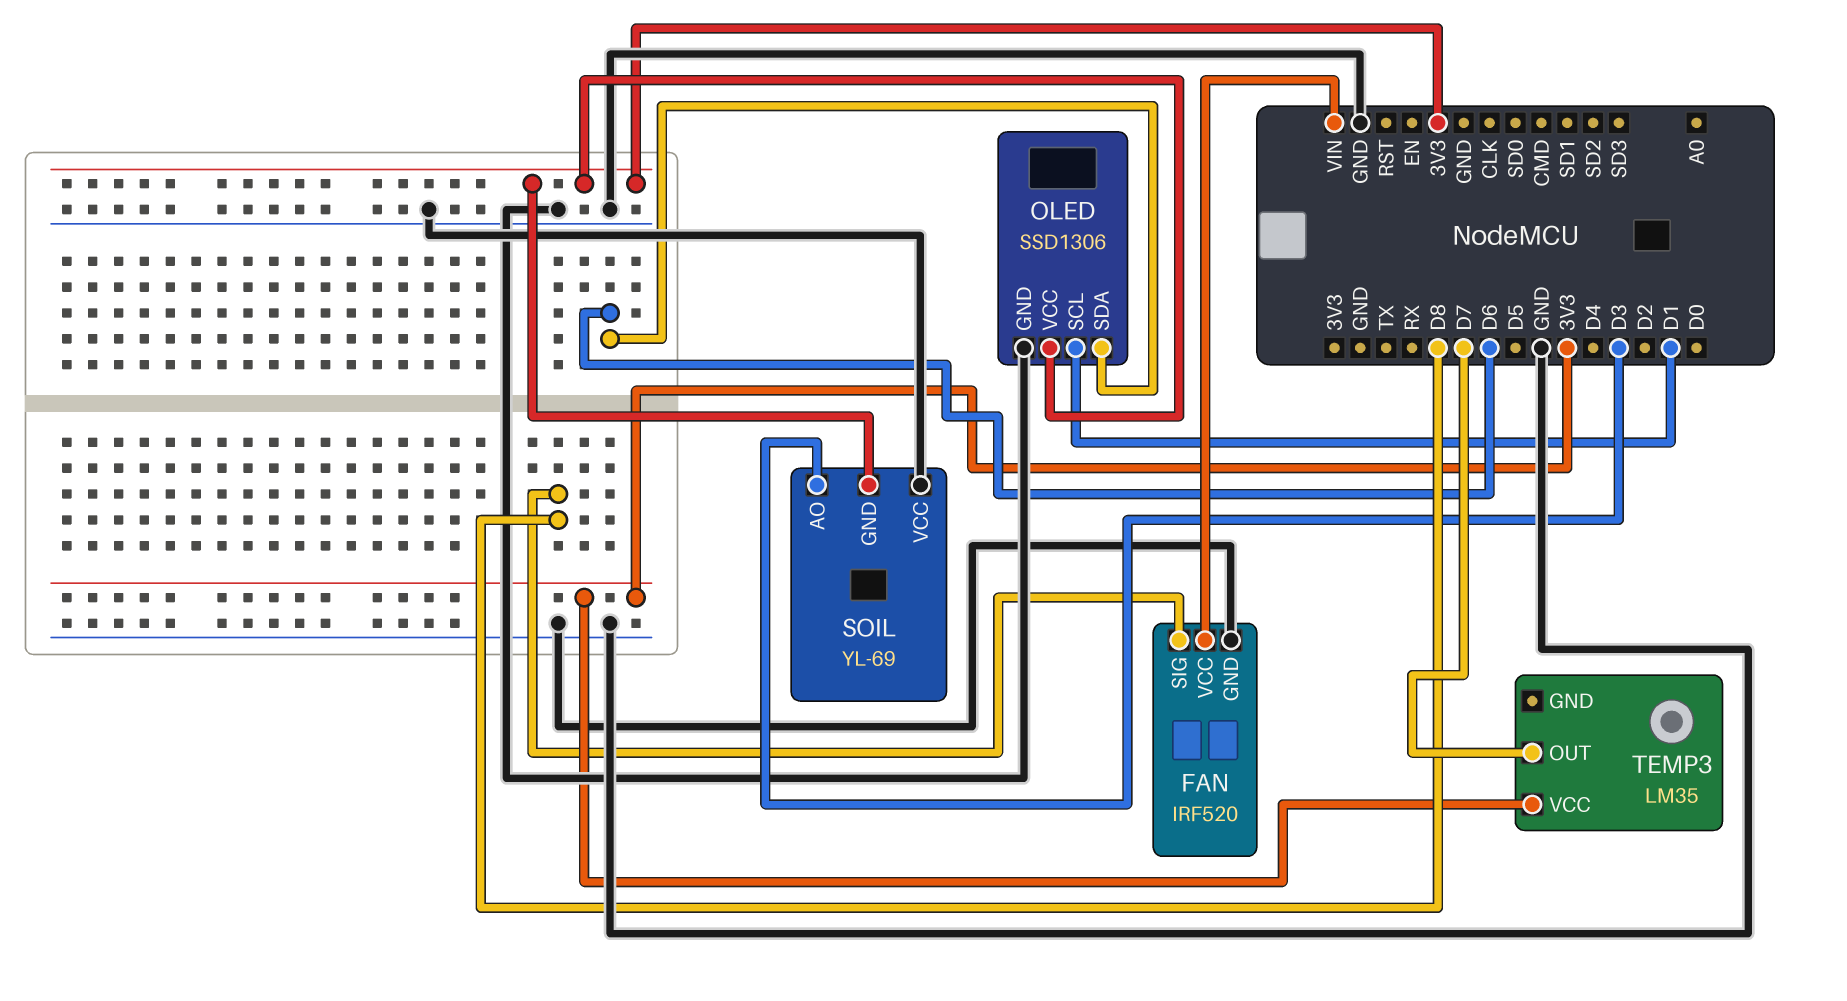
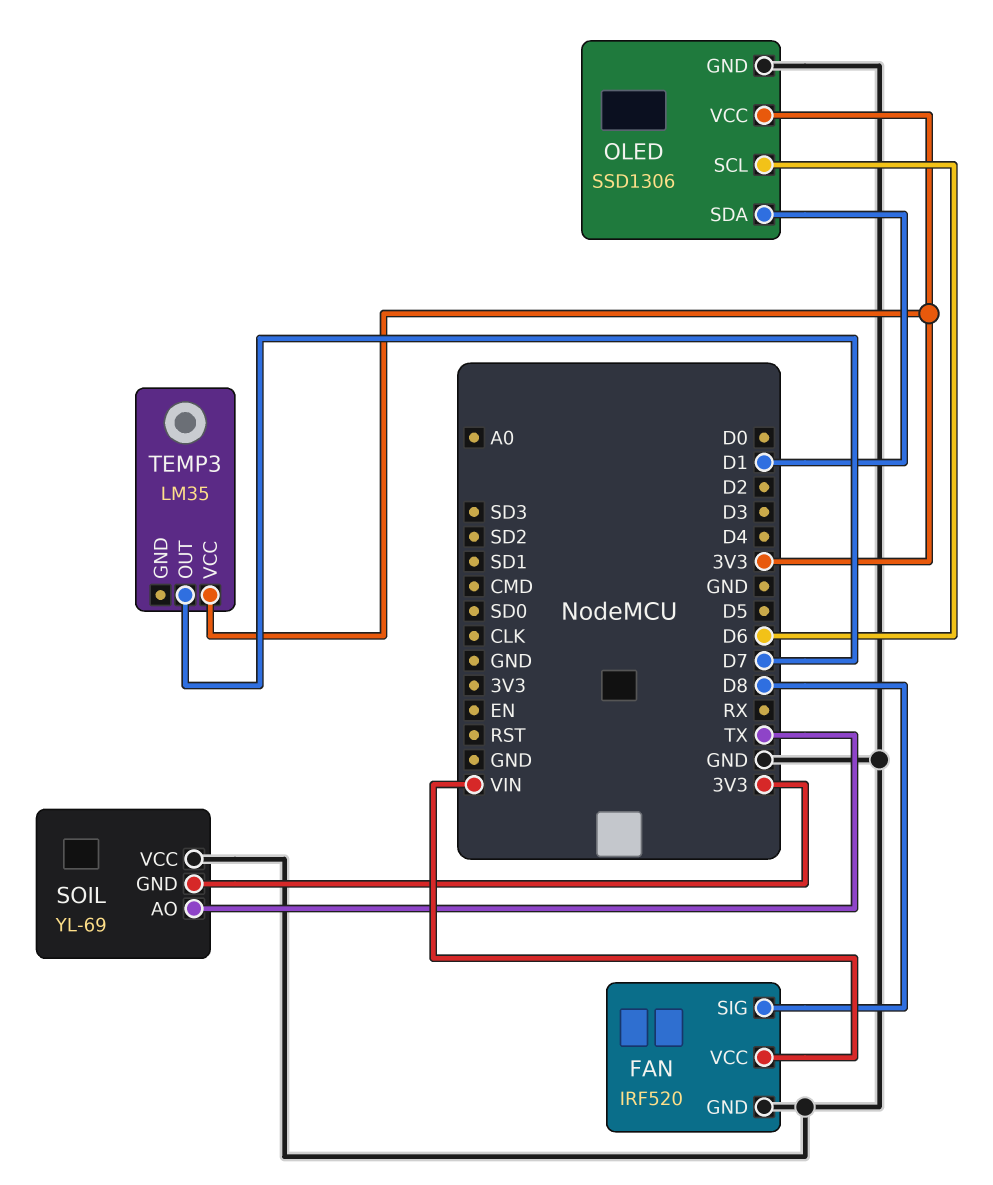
OLED pin SCL: D1 -> D6
OLED pin SDA: D6 -> D1
SOIL pin AO: D3 -> TX

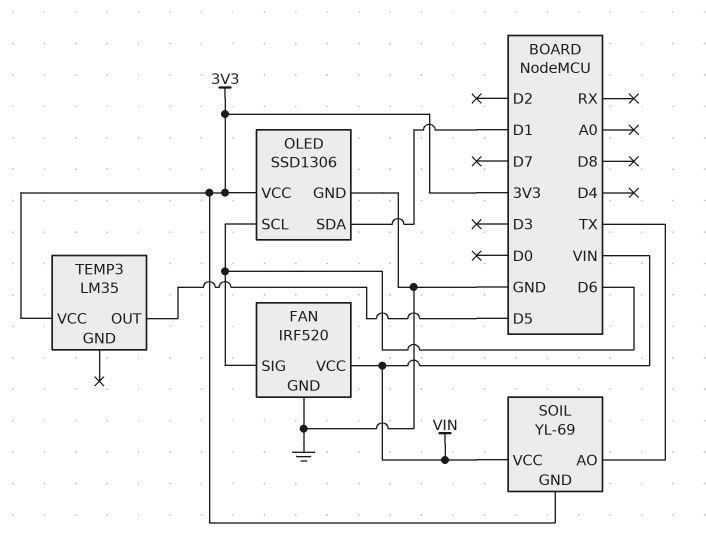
FAN pin SIG: D8 -> D6
SOIL pin VCC: GND -> VIN
TEMP3 pin OUT: D7 -> D5

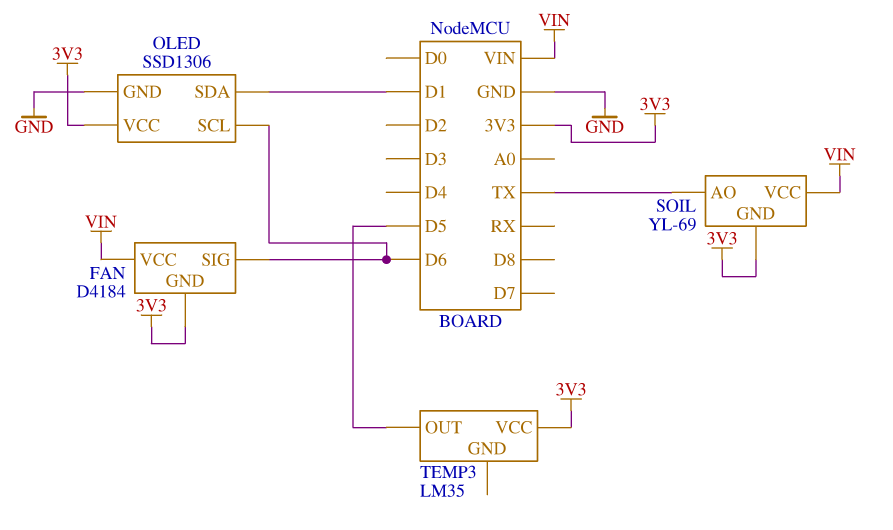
FAN: IRF520 -> D4184
FAN pin GND: GND -> 3V3

